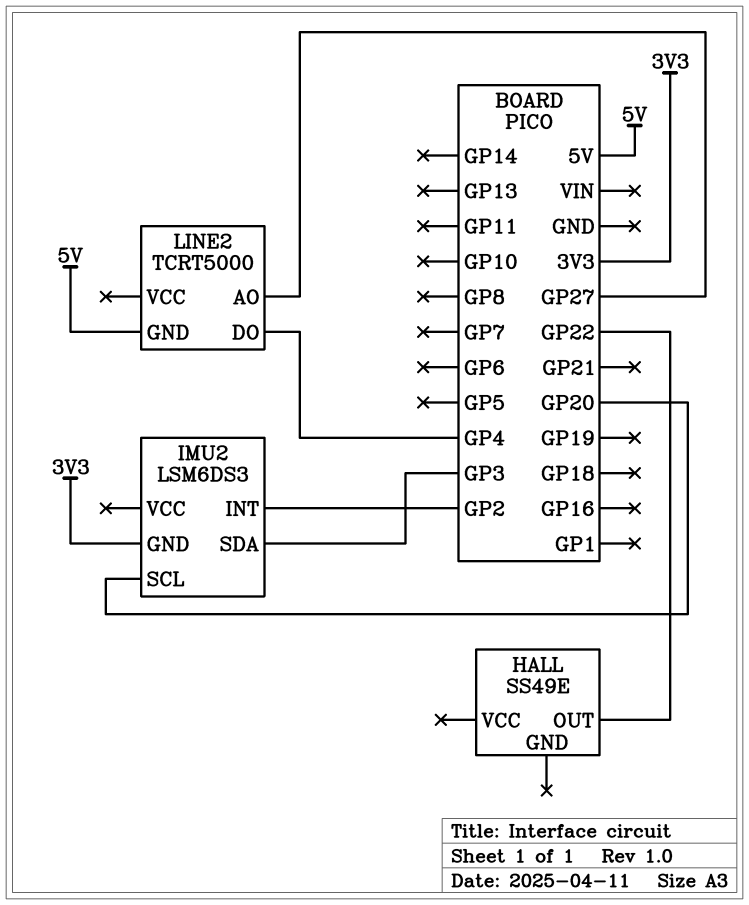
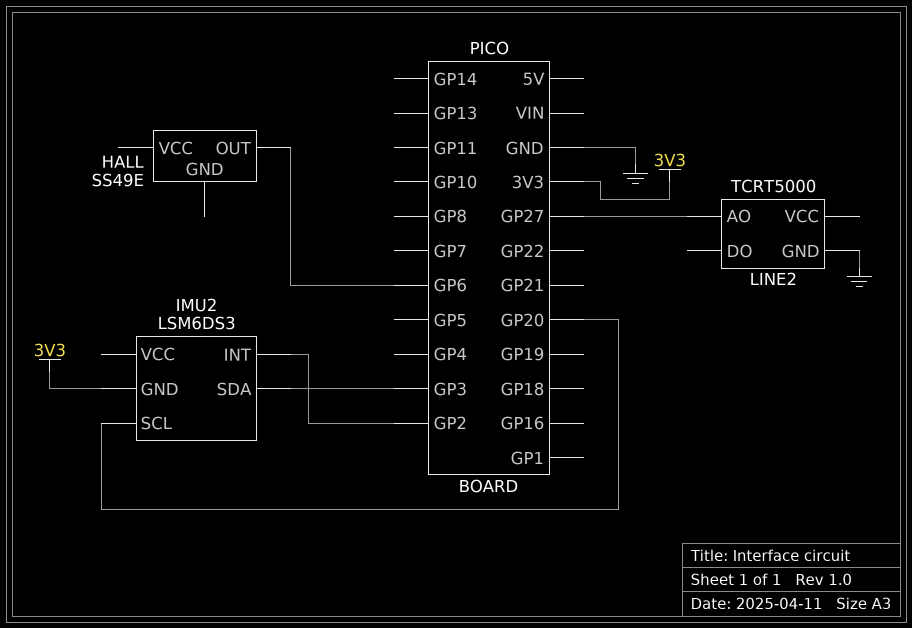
HALL pin OUT: GP22 -> GP6
LINE2 pin DO: GP4 -> none
LINE2 pin GND: 5V -> GND

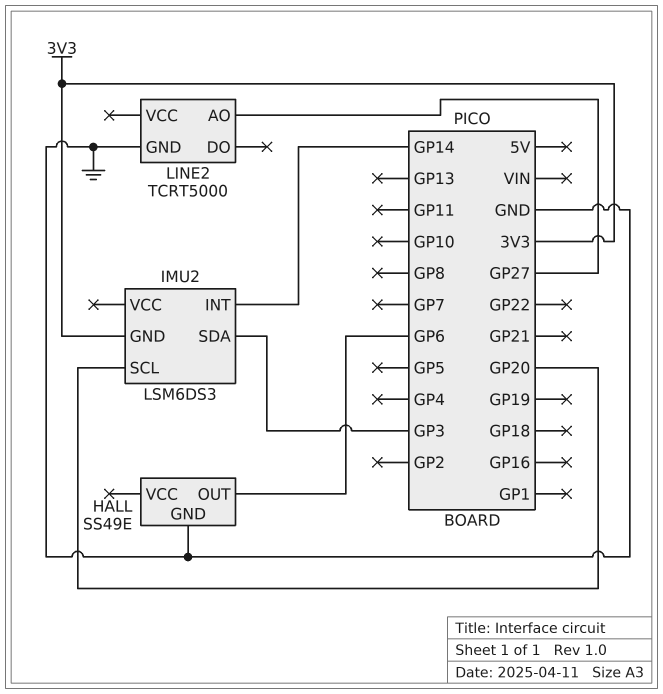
HALL pin GND: none -> GND
IMU2 pin INT: GP2 -> GP14

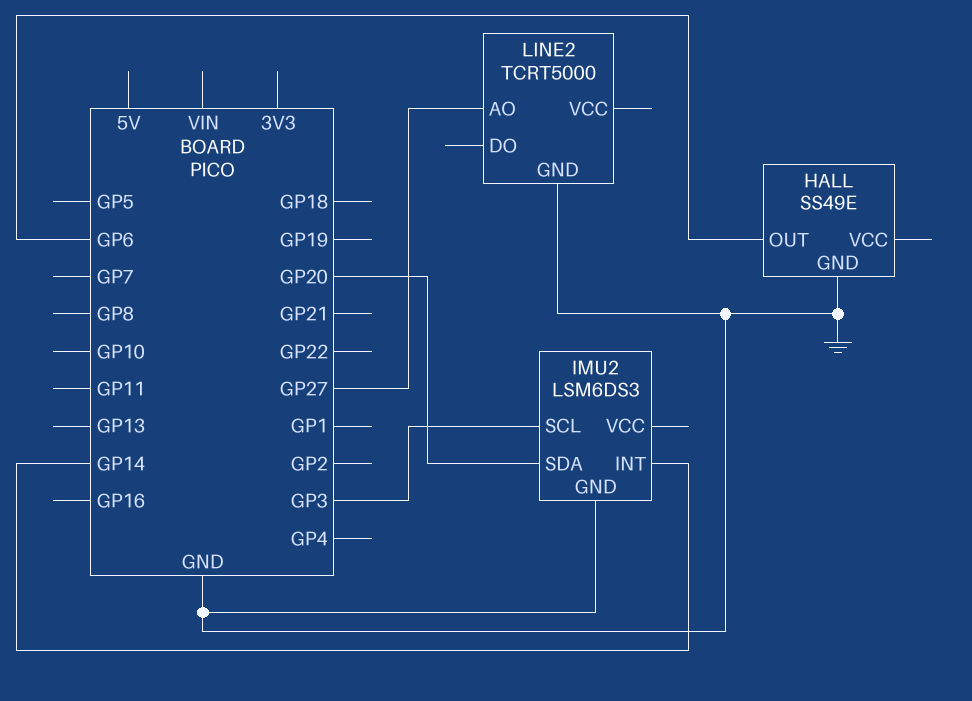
IMU2 pin GND: 3V3 -> GND
IMU2 pin SCL: GP20 -> GP3
IMU2 pin SDA: GP3 -> GP20

